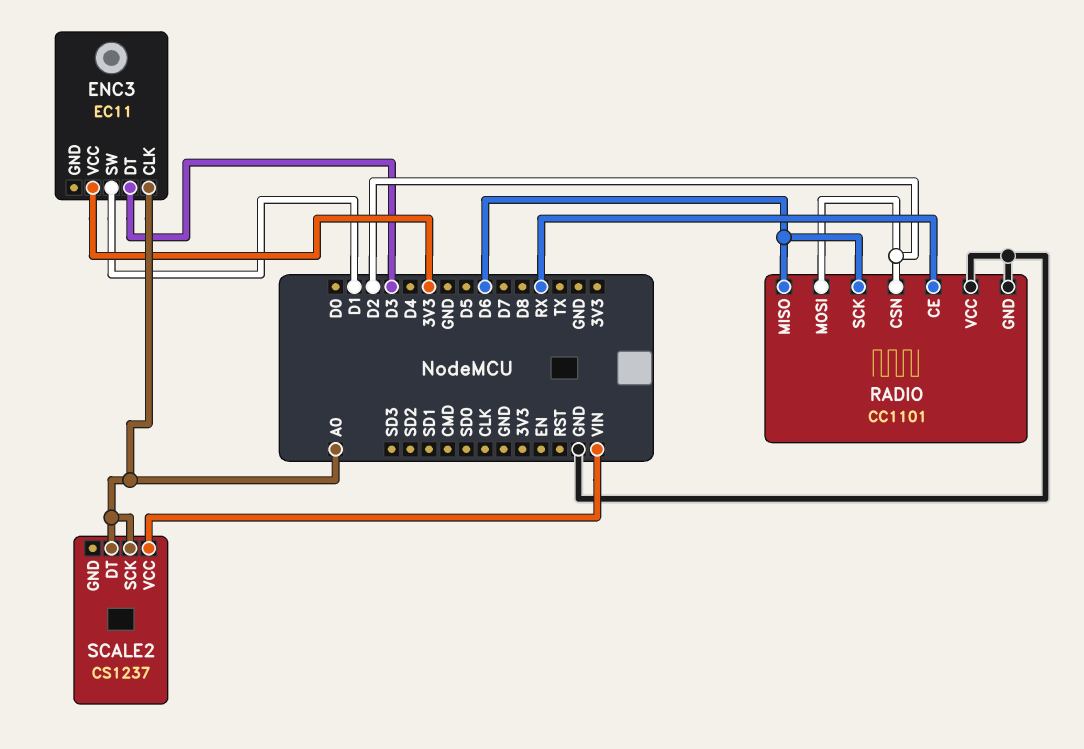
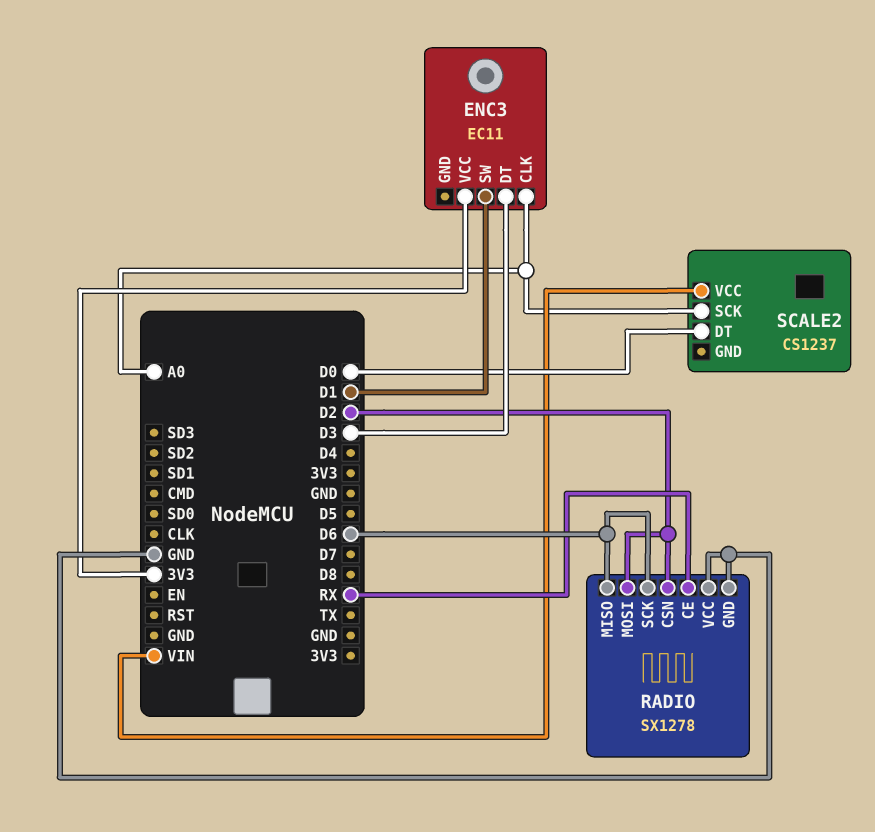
RADIO: CC1101 -> SX1278
SCALE2 pin DT: A0 -> D0

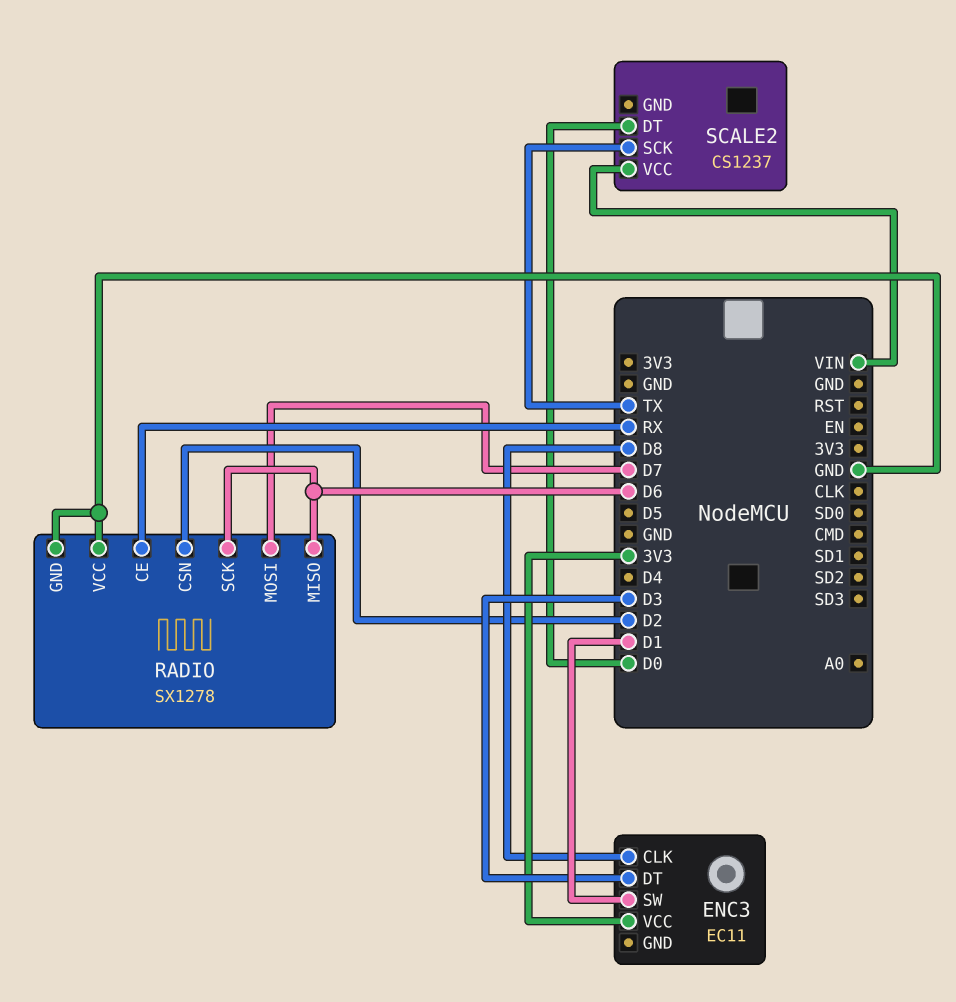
ENC3 pin CLK: A0 -> D8
RADIO pin MOSI: D2 -> D7
SCALE2 pin SCK: A0 -> TX

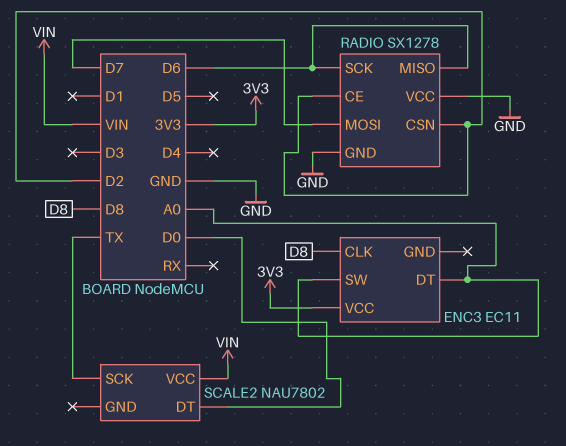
ENC3 pin DT: D3 -> A0
ENC3 pin SW: D1 -> A0
RADIO pin CE: RX -> D2
SCALE2: CS1237 -> NAU7802

